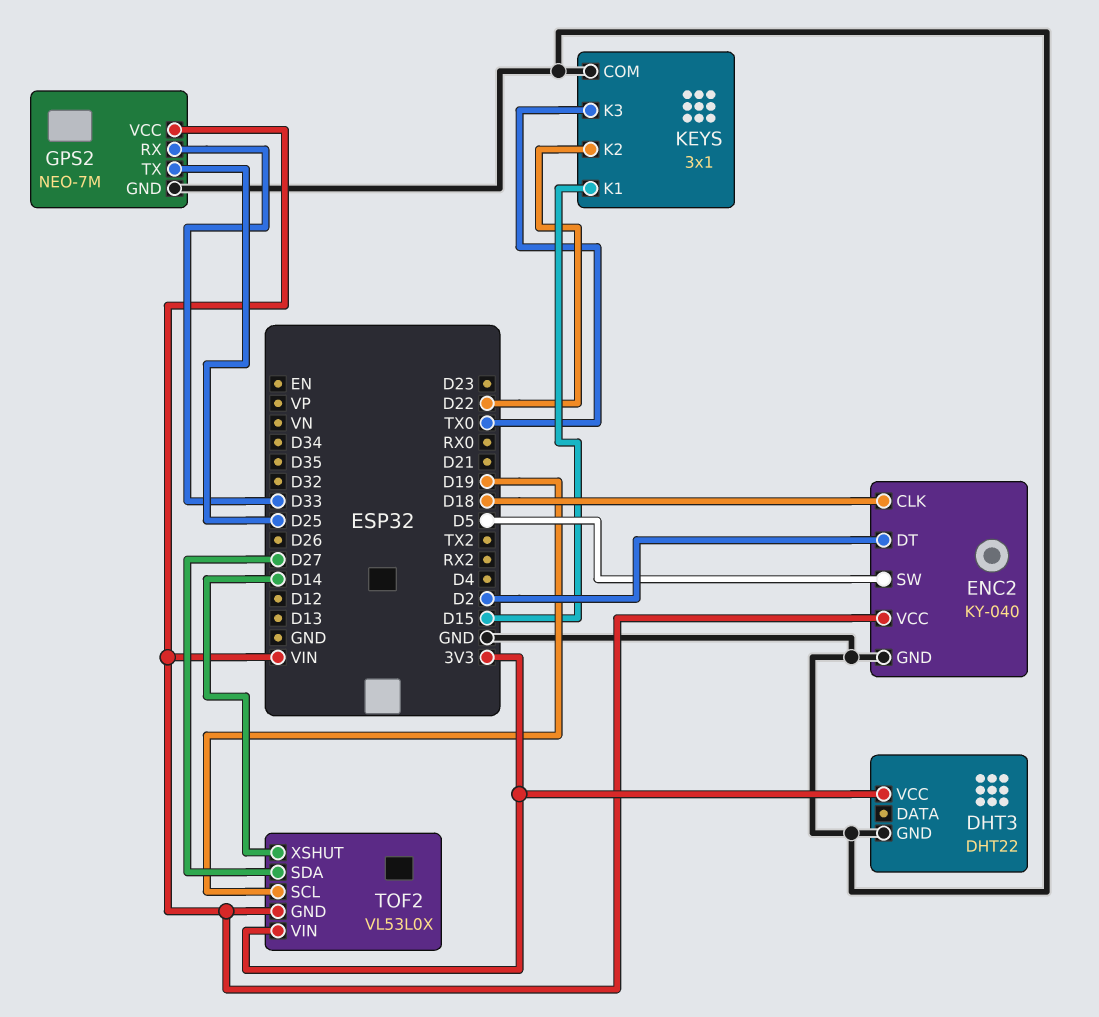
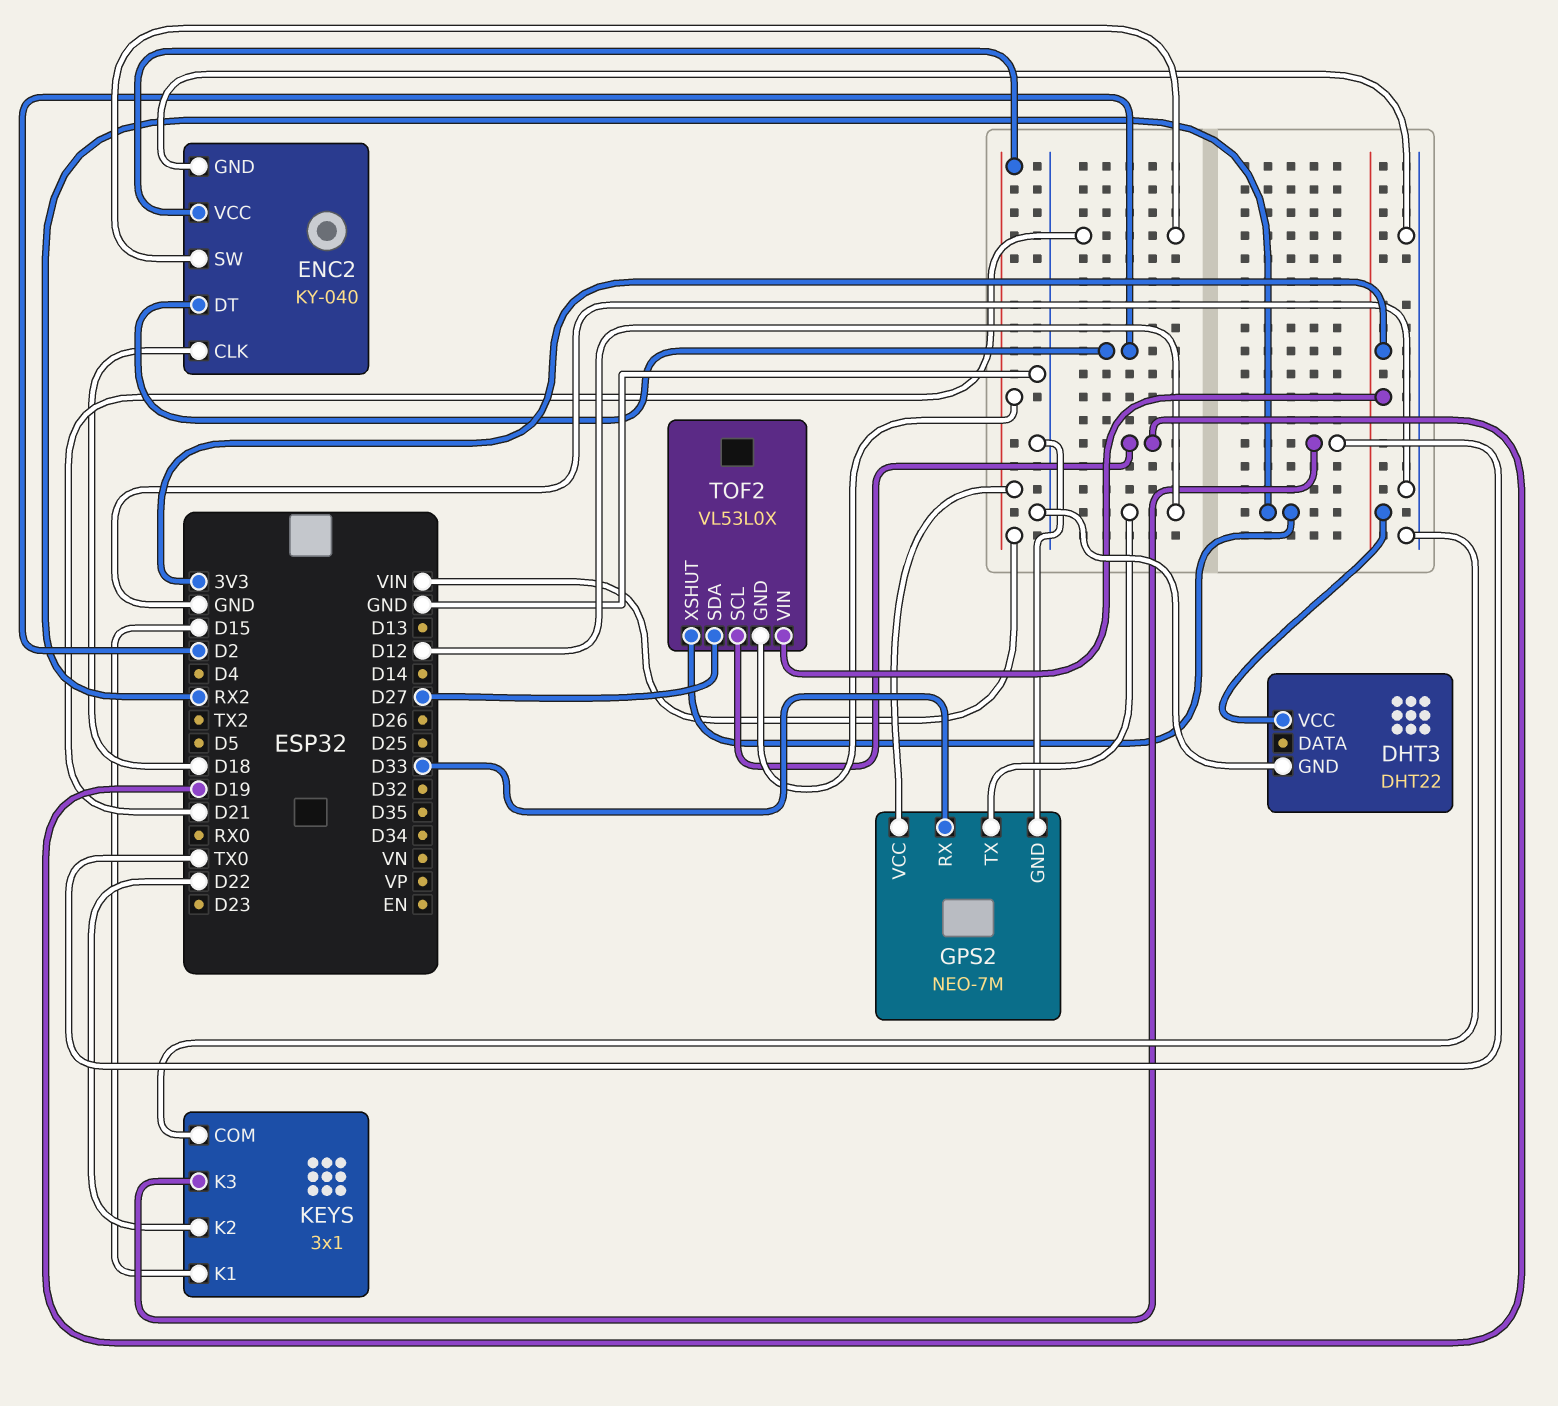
ENC2 pin SW: D5 -> D21
GPS2 pin TX: D25 -> D12
TOF2 pin XSHUT: D14 -> RX2

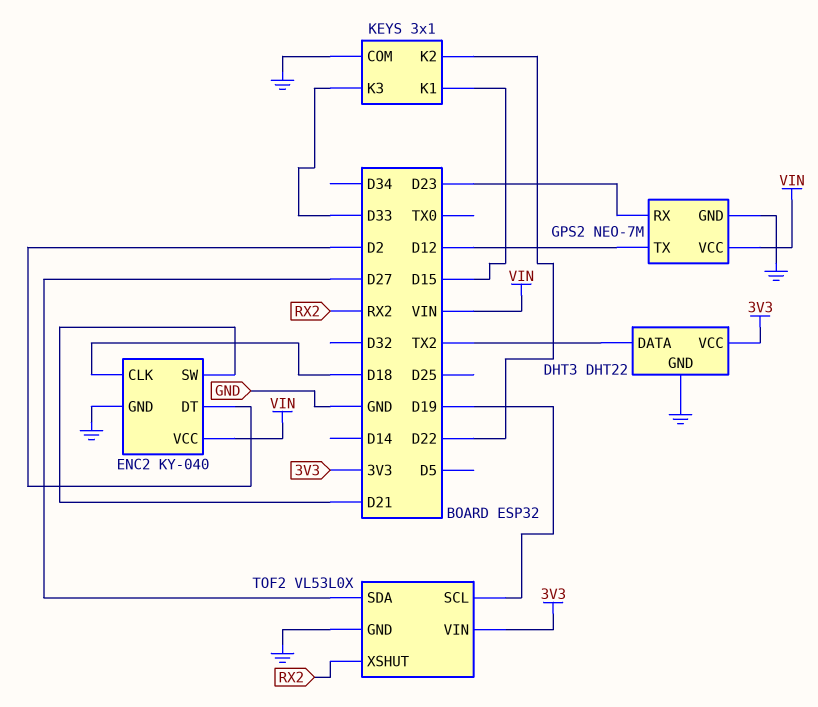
DHT3 pin DATA: none -> TX2
GPS2 pin RX: D33 -> D23
KEYS pin K3: TX0 -> D33
TOF2 pin GND: VIN -> GND

